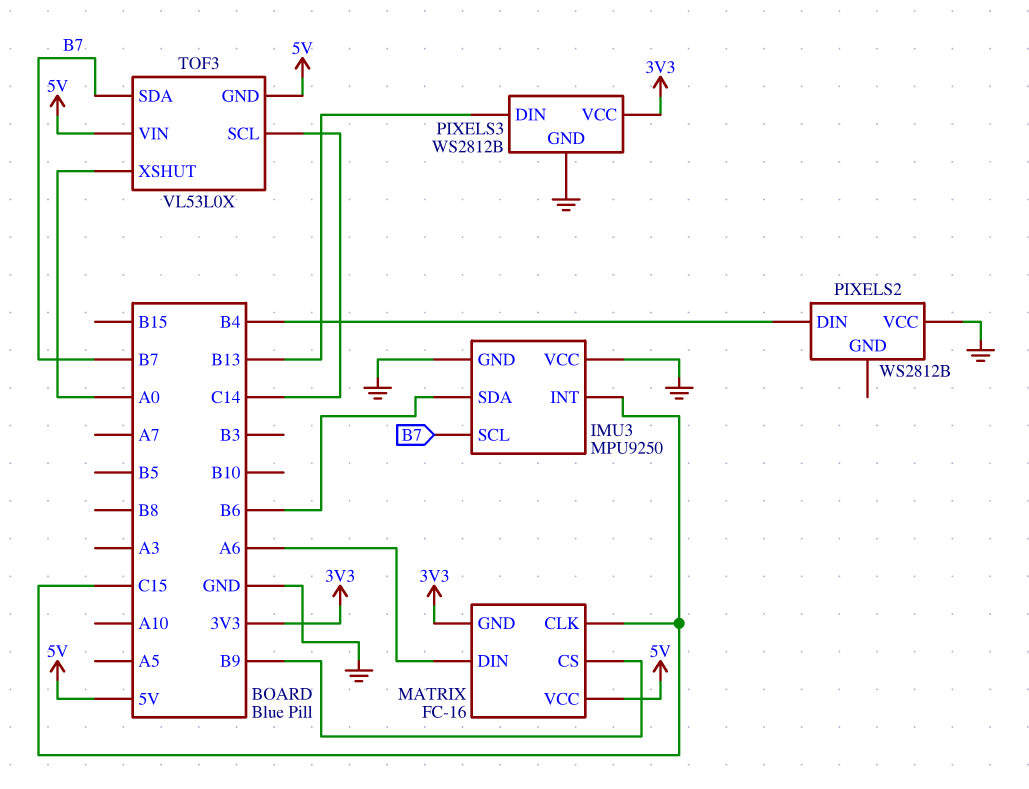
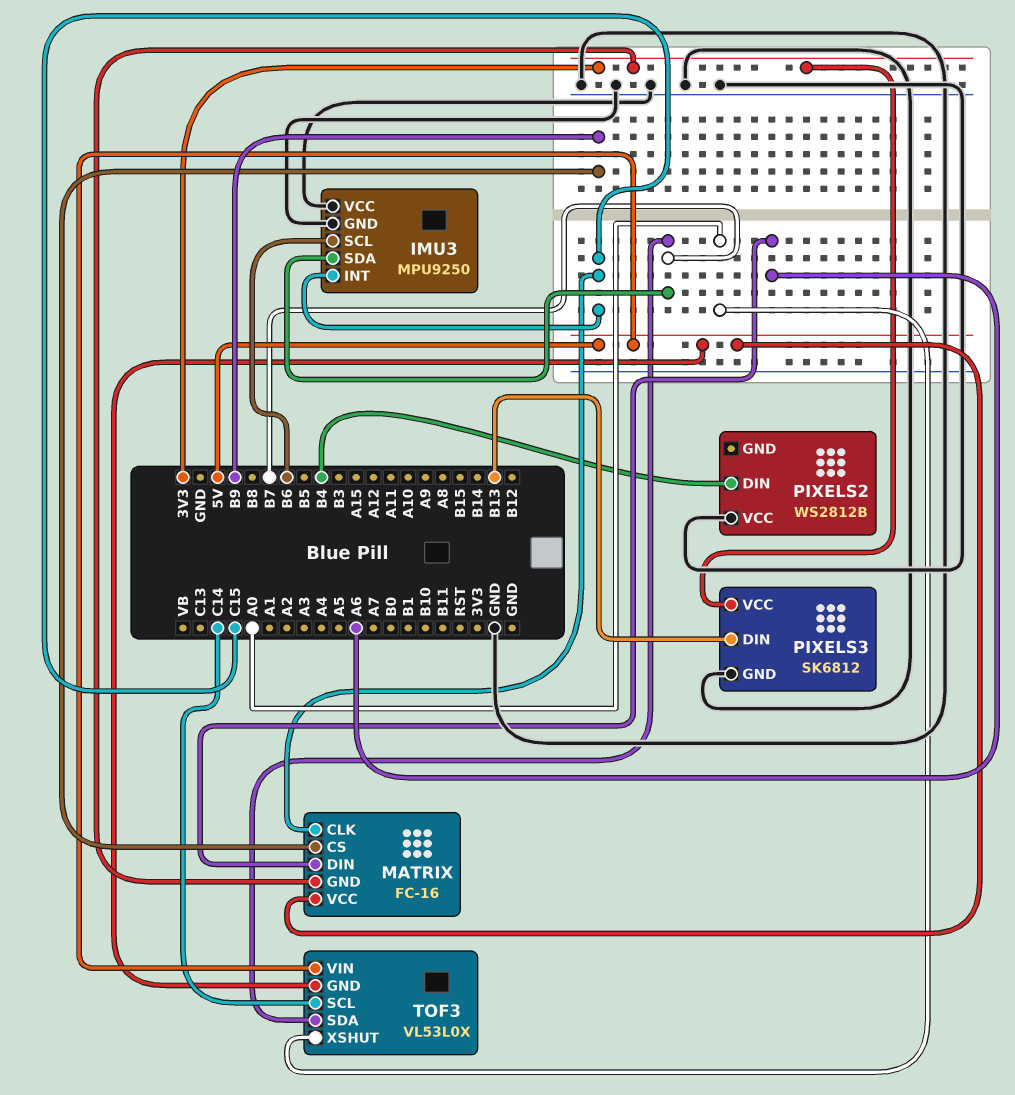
IMU3 pin SCL: B7 -> B6
IMU3 pin SDA: B6 -> B7
PIXELS3: WS2812B -> SK6812

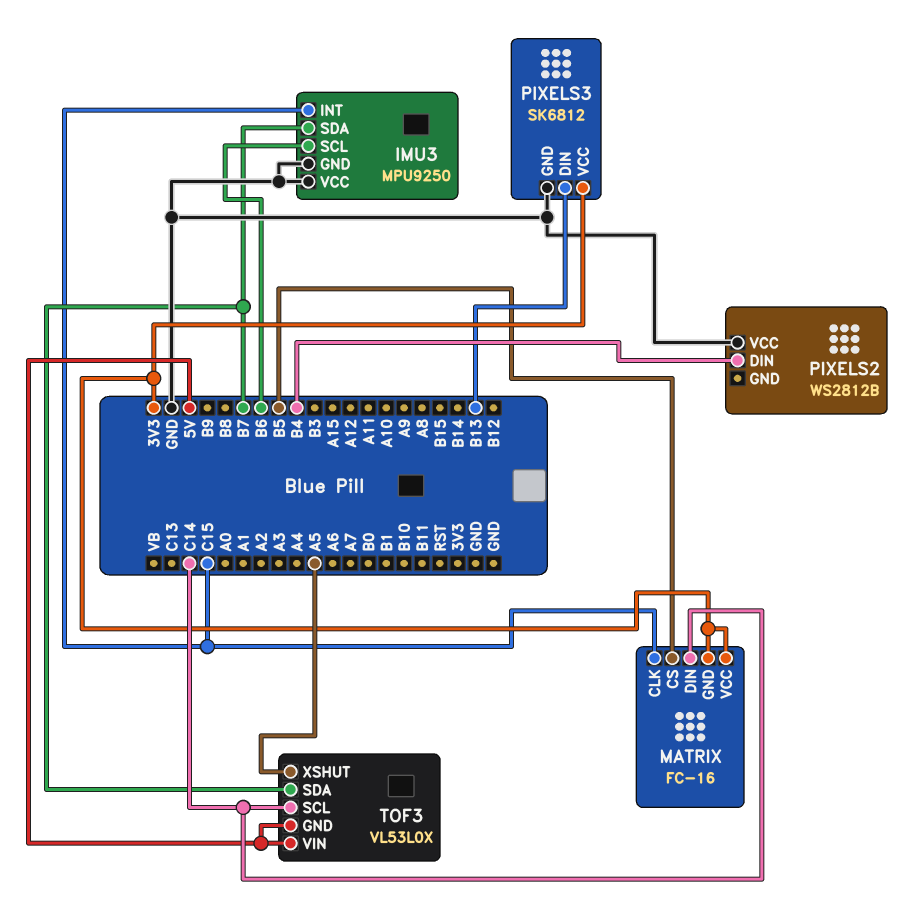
MATRIX pin CS: B9 -> B5
MATRIX pin DIN: A6 -> C14
MATRIX pin VCC: 5V -> 3V3
TOF3 pin XSHUT: A0 -> A5

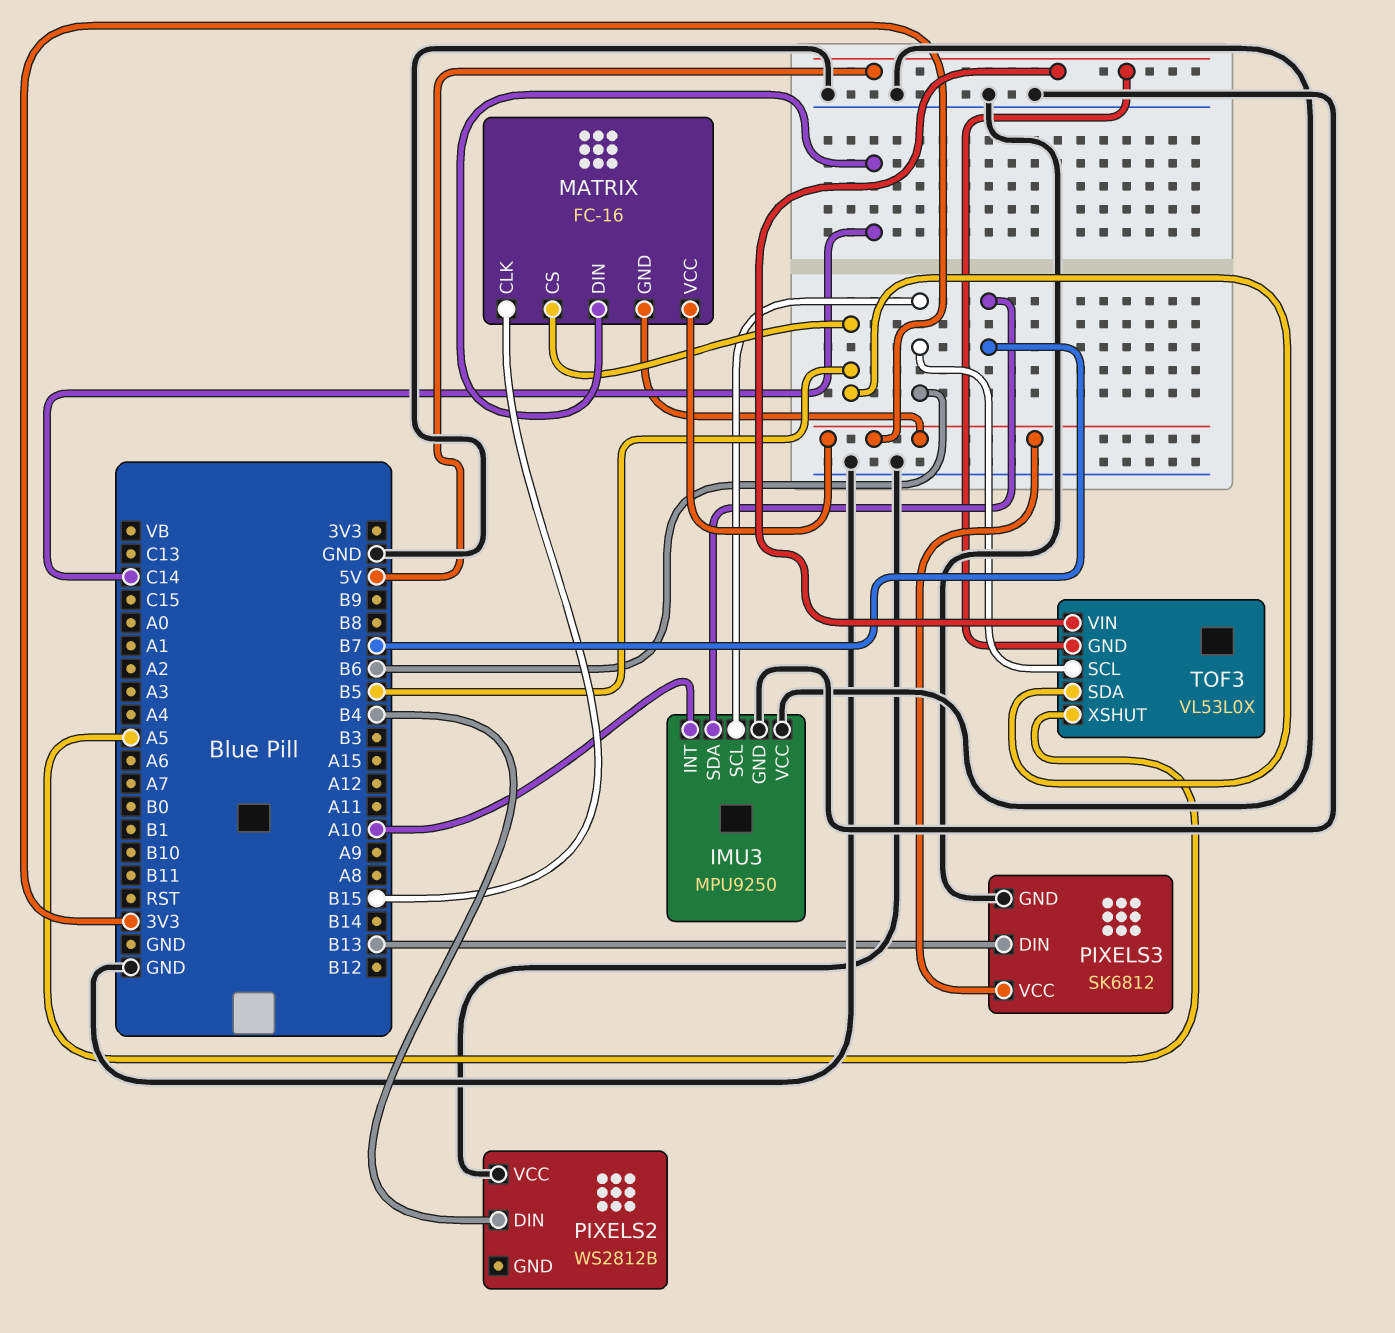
IMU3 pin INT: C15 -> A10
MATRIX pin CLK: C15 -> B15
TOF3 pin SCL: C14 -> B6
TOF3 pin SDA: B7 -> B5

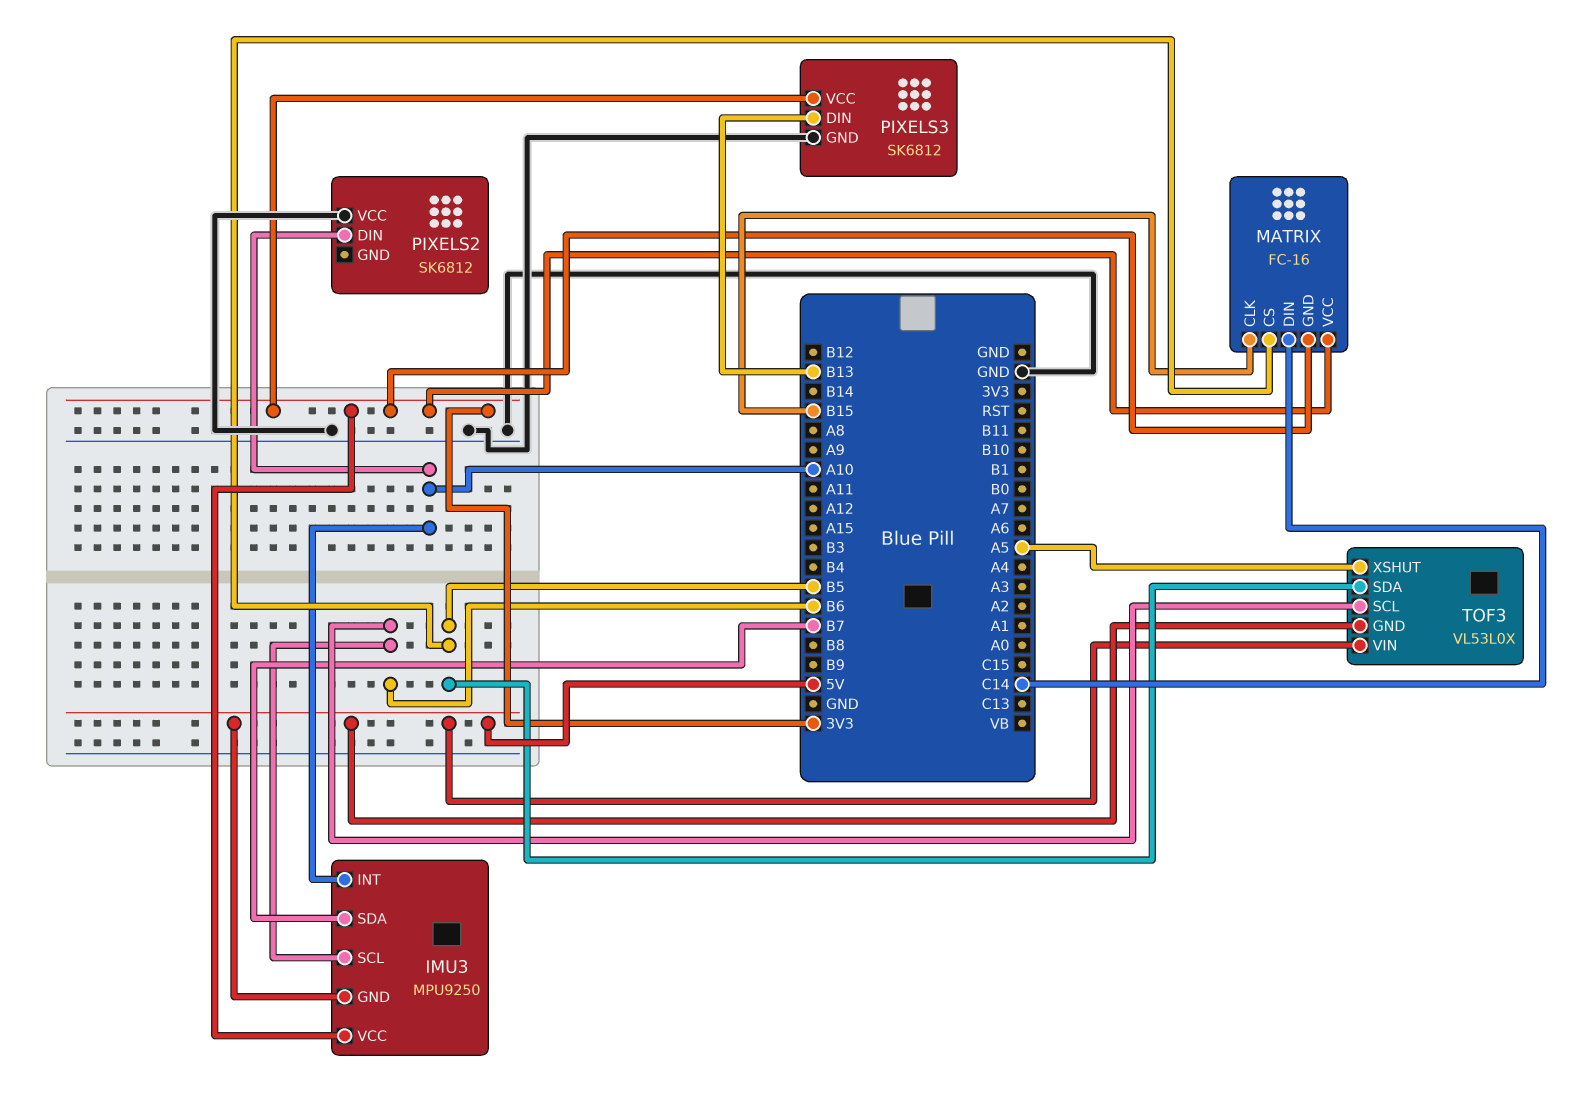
IMU3 pin GND: GND -> 5V
IMU3 pin VCC: GND -> 3V3
PIXELS2: WS2812B -> SK6812
PIXELS2 pin DIN: B4 -> A10

